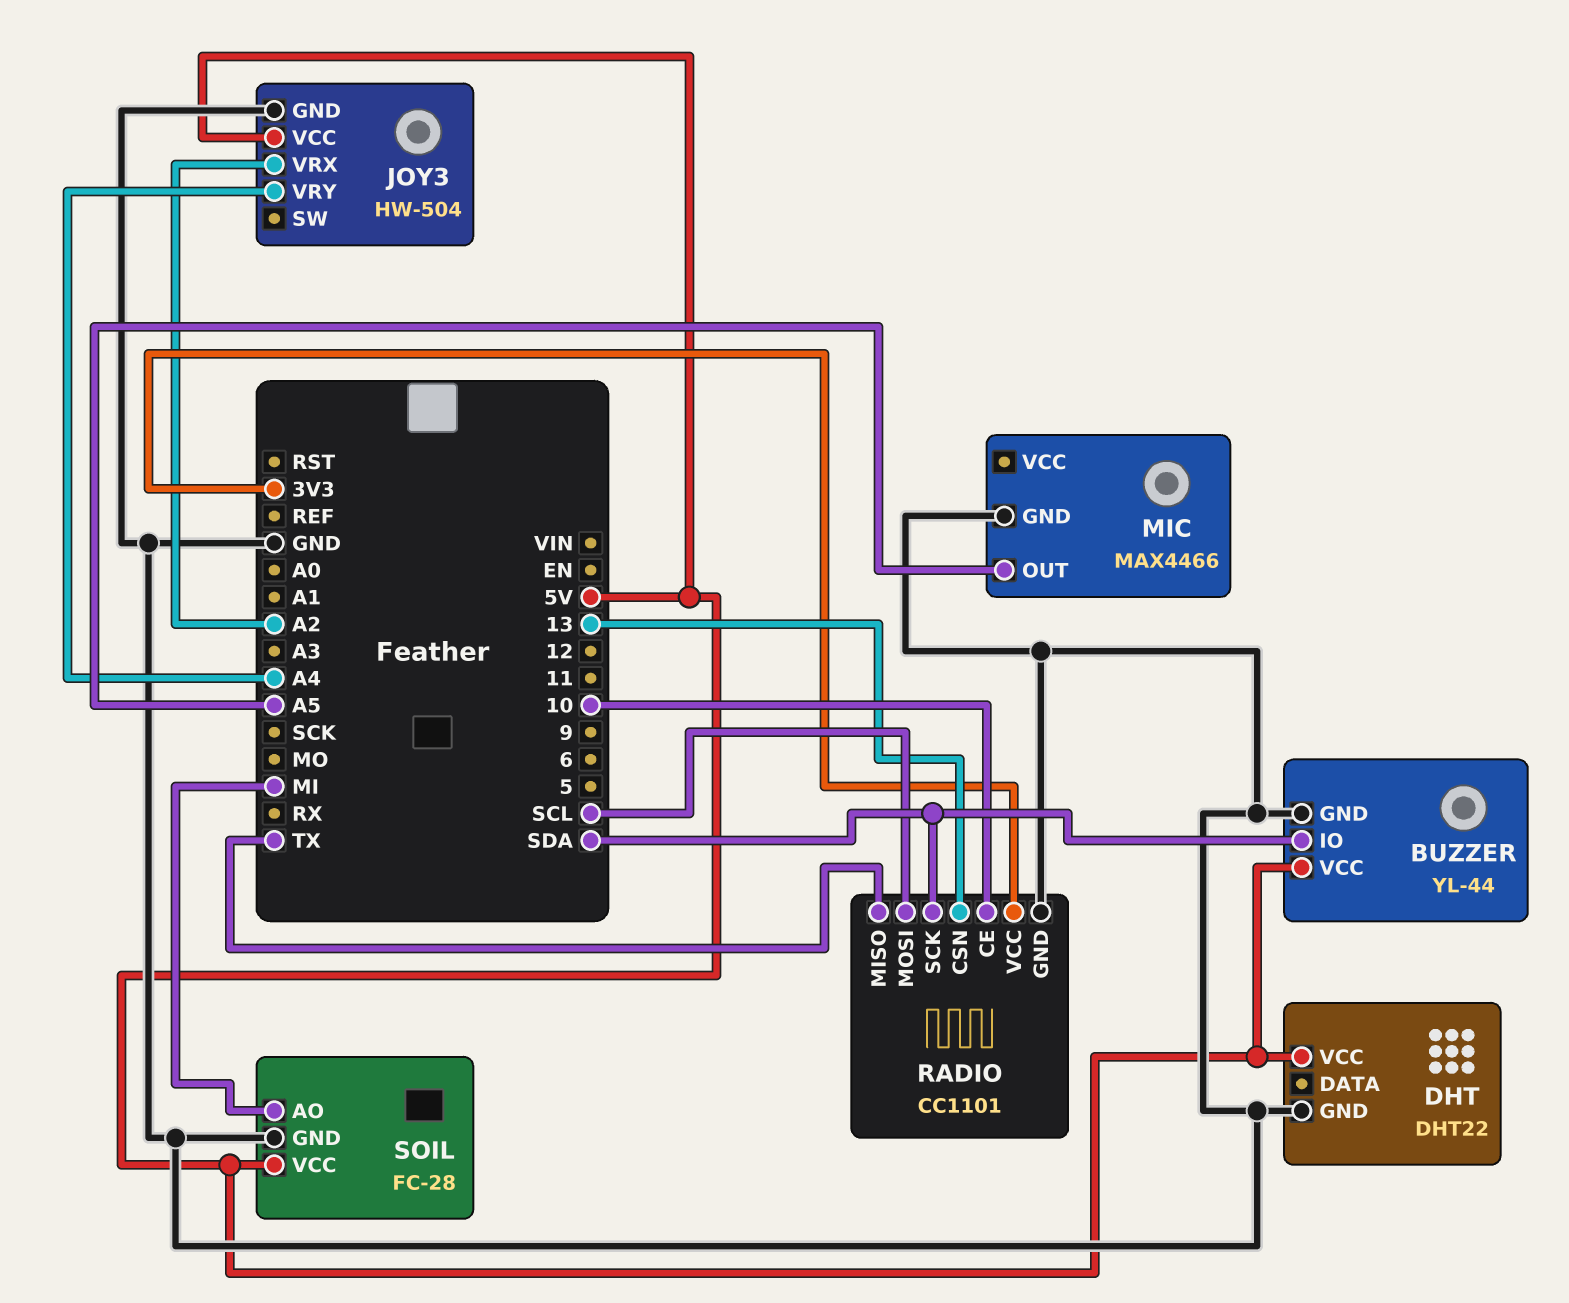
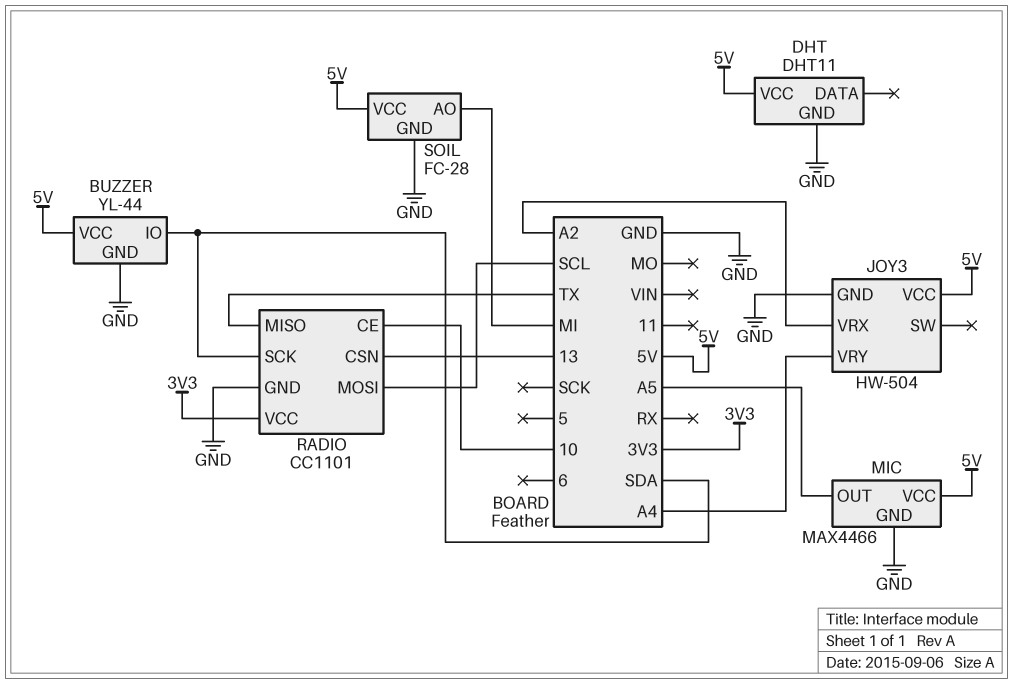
DHT: DHT22 -> DHT11
MIC pin VCC: none -> 5V

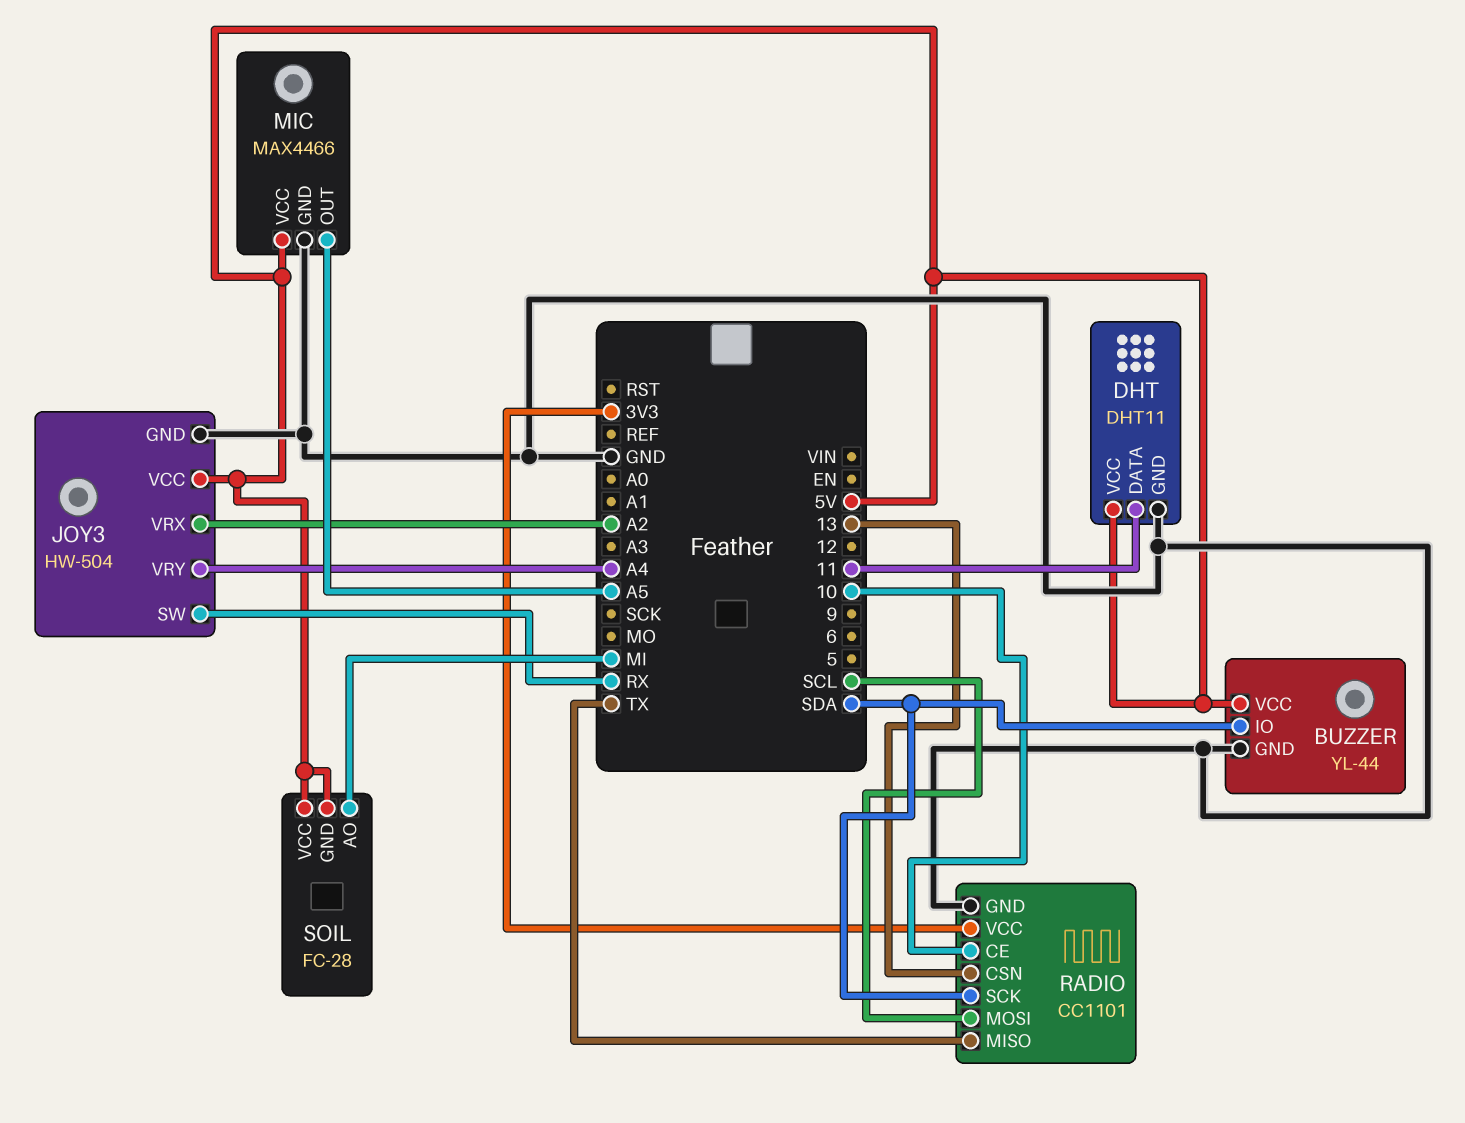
DHT pin DATA: none -> 11
JOY3 pin SW: none -> RX
SOIL pin GND: GND -> 5V

